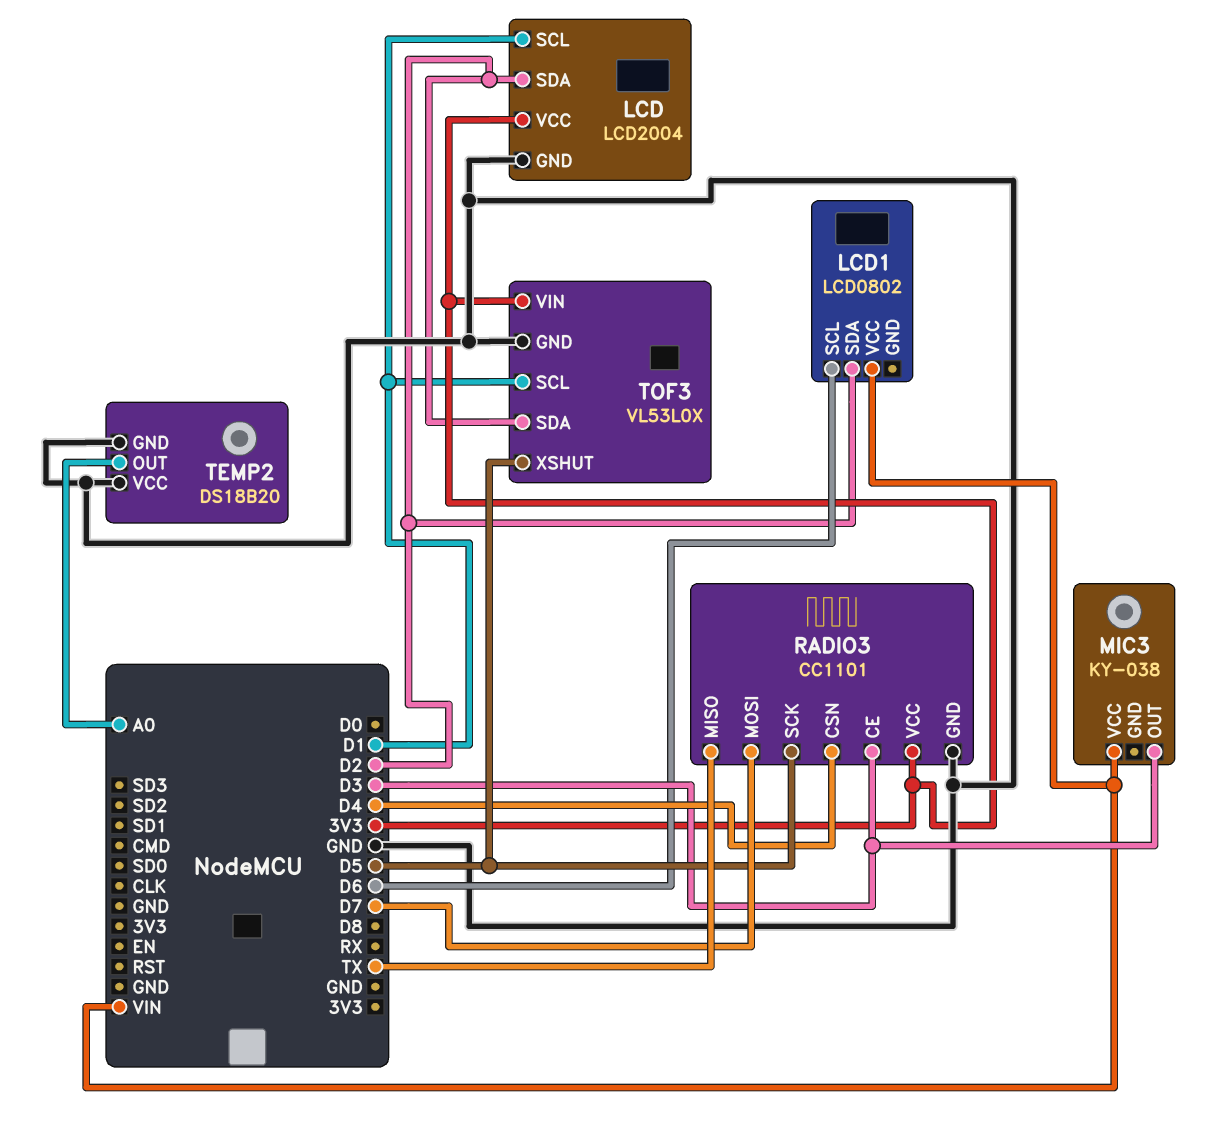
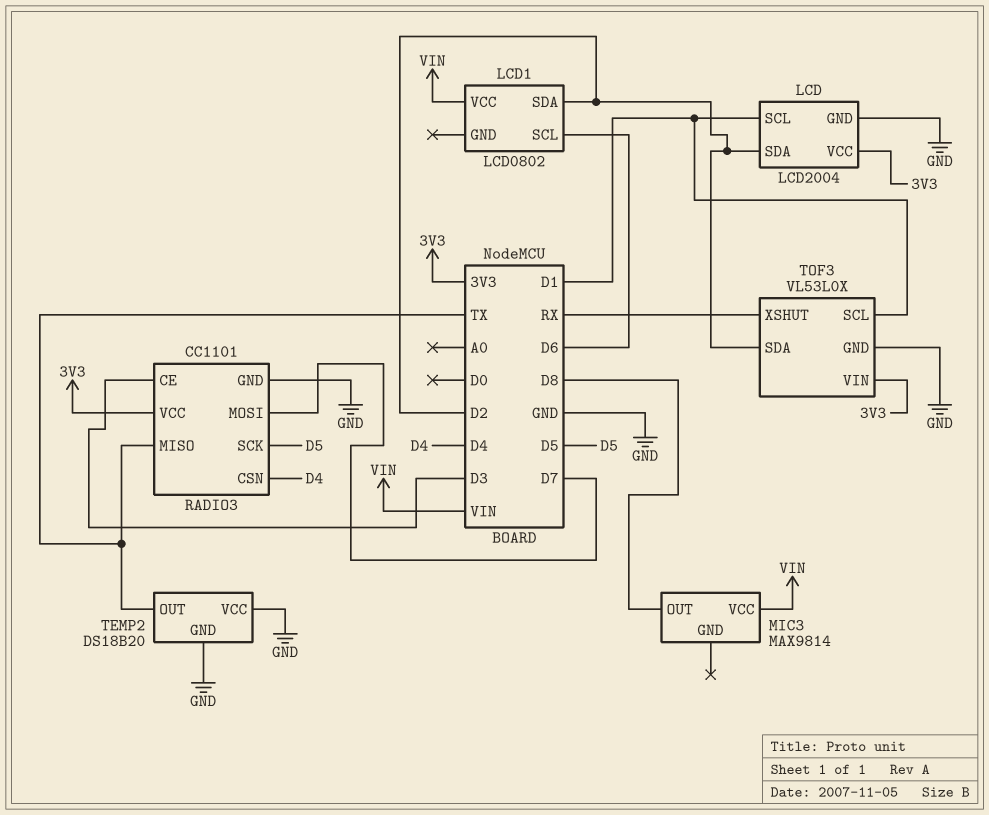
MIC3: KY-038 -> MAX9814
MIC3 pin OUT: D3 -> D8
TEMP2 pin OUT: A0 -> TX
TOF3 pin XSHUT: D5 -> RX

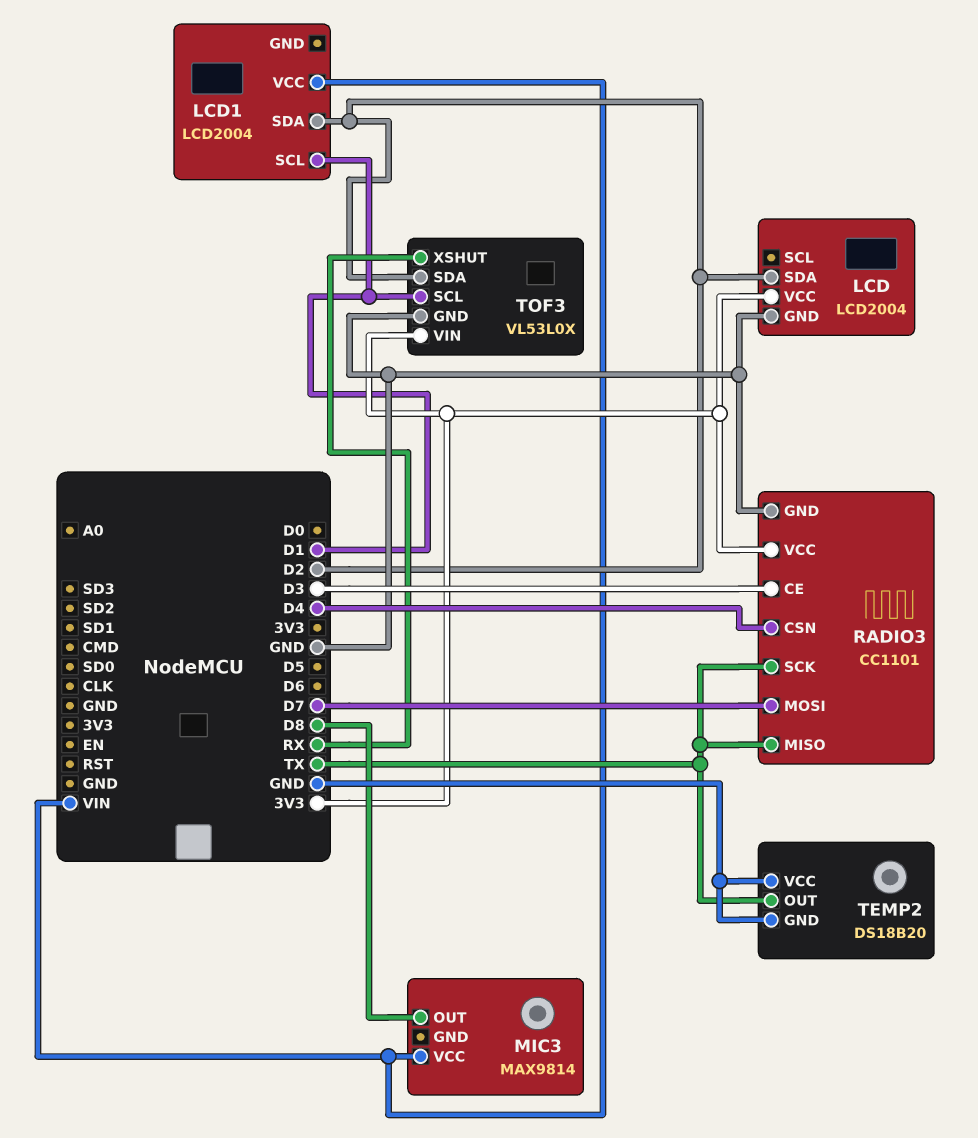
LCD pin SCL: D1 -> none
LCD1: LCD0802 -> LCD2004
LCD1 pin SCL: D6 -> D1
RADIO3 pin SCK: D5 -> TX

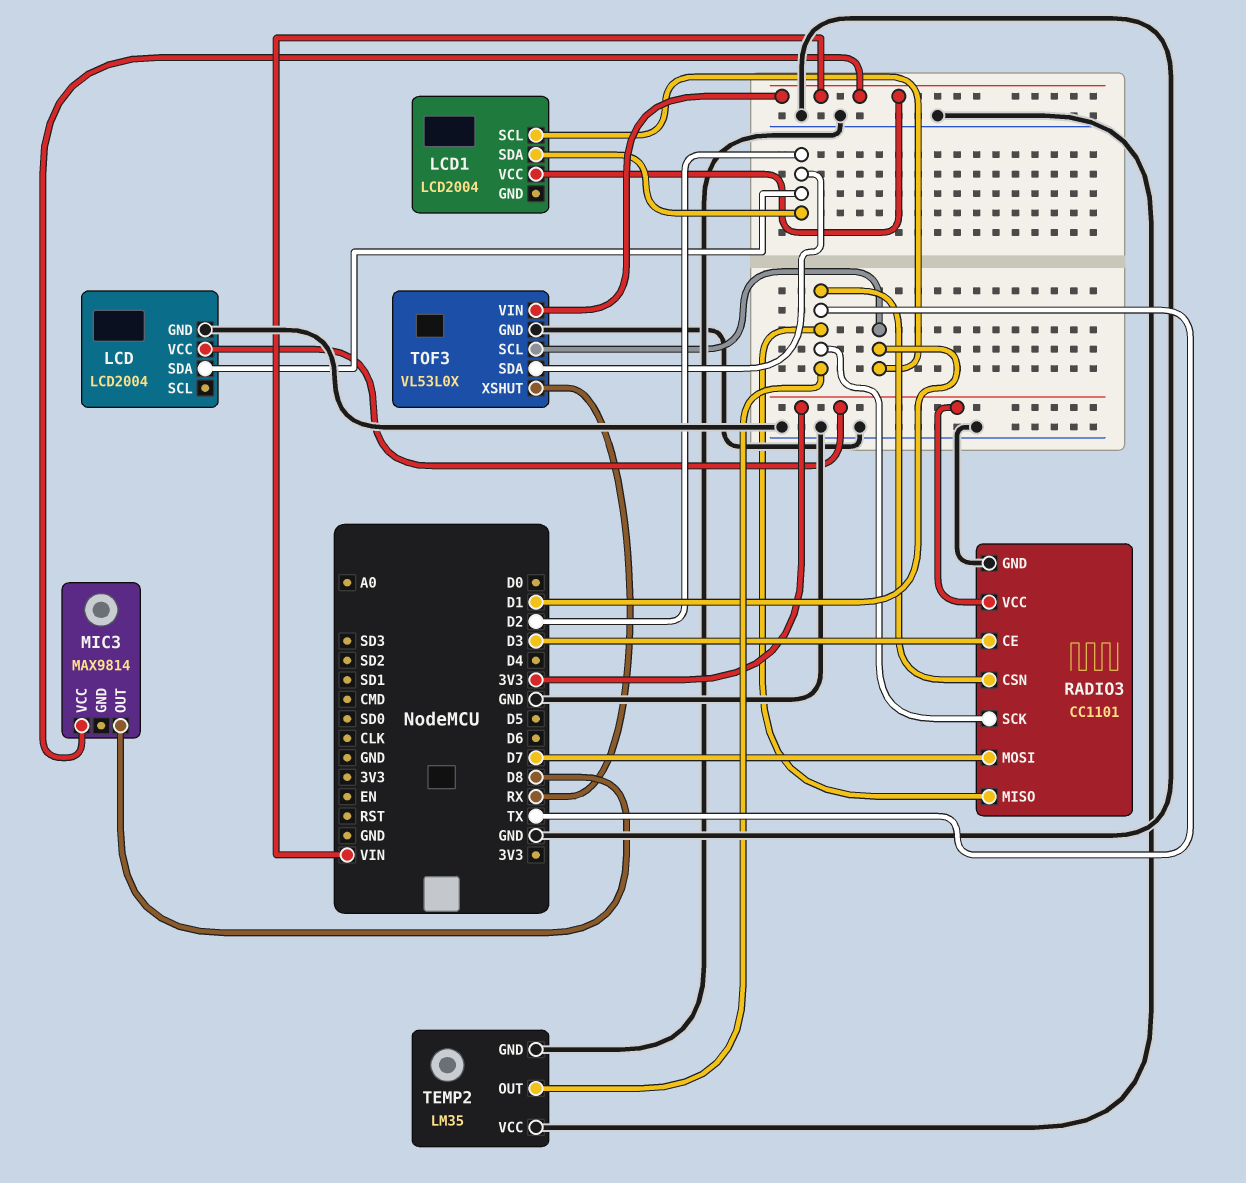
RADIO3 pin CSN: D4 -> TX
TEMP2: DS18B20 -> LM35
TOF3 pin VIN: 3V3 -> VIN

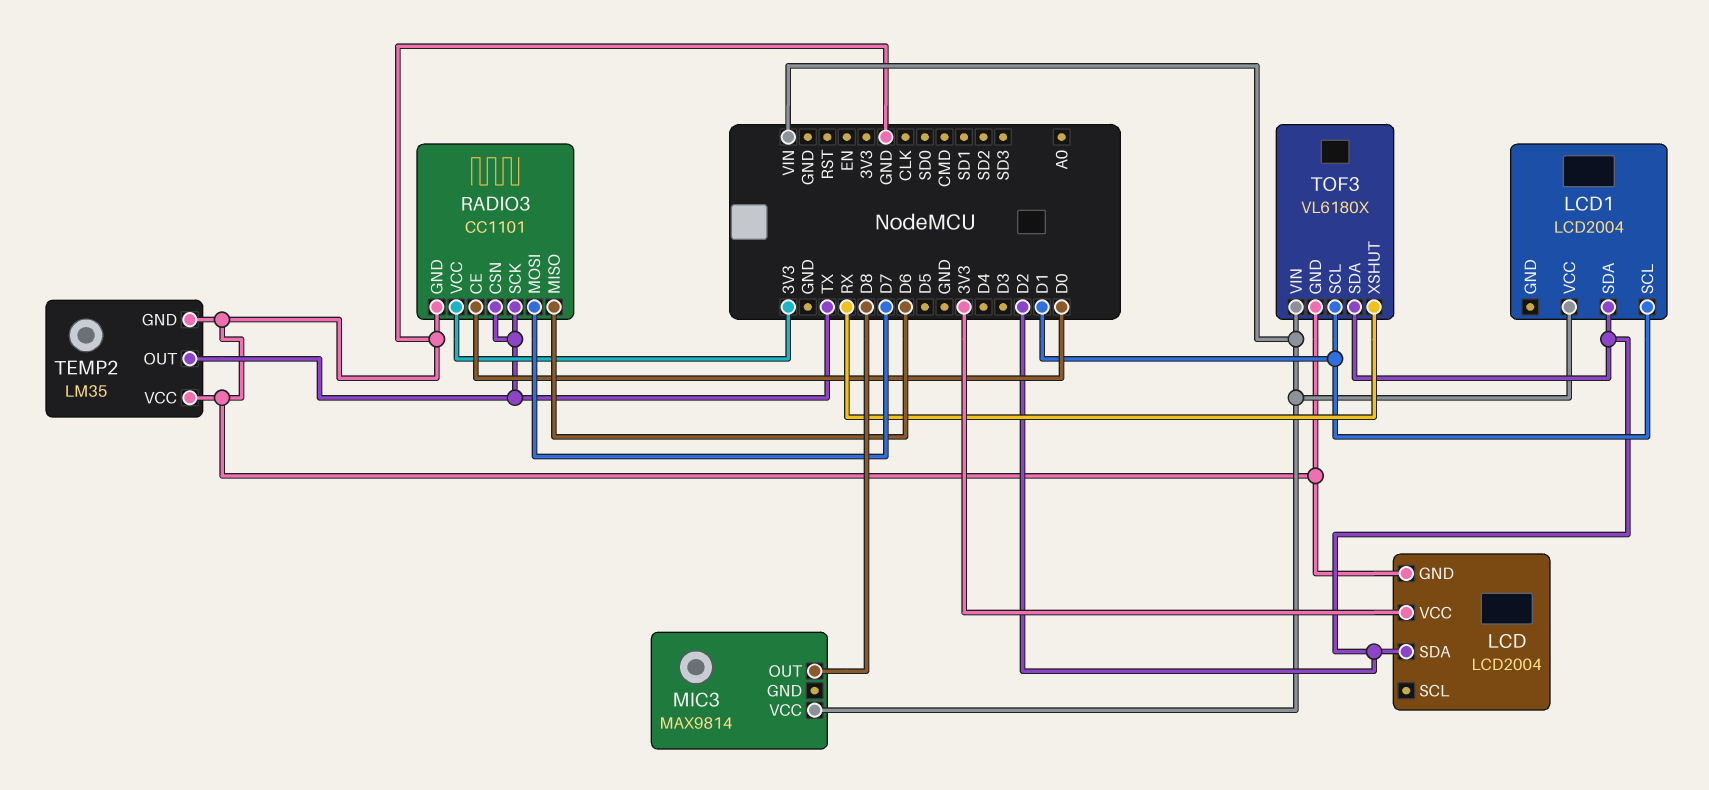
RADIO3 pin CE: D3 -> D0
RADIO3 pin MISO: TX -> D6
TOF3: VL53L0X -> VL6180X

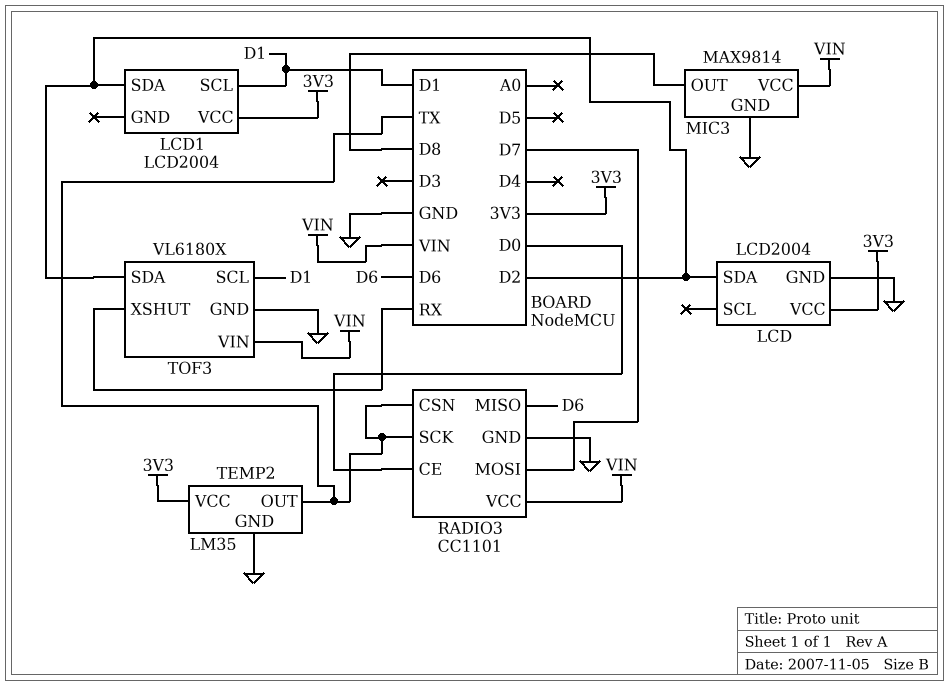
LCD1 pin VCC: VIN -> 3V3
MIC3 pin GND: none -> GND
RADIO3 pin VCC: 3V3 -> VIN
TEMP2 pin VCC: GND -> 3V3

